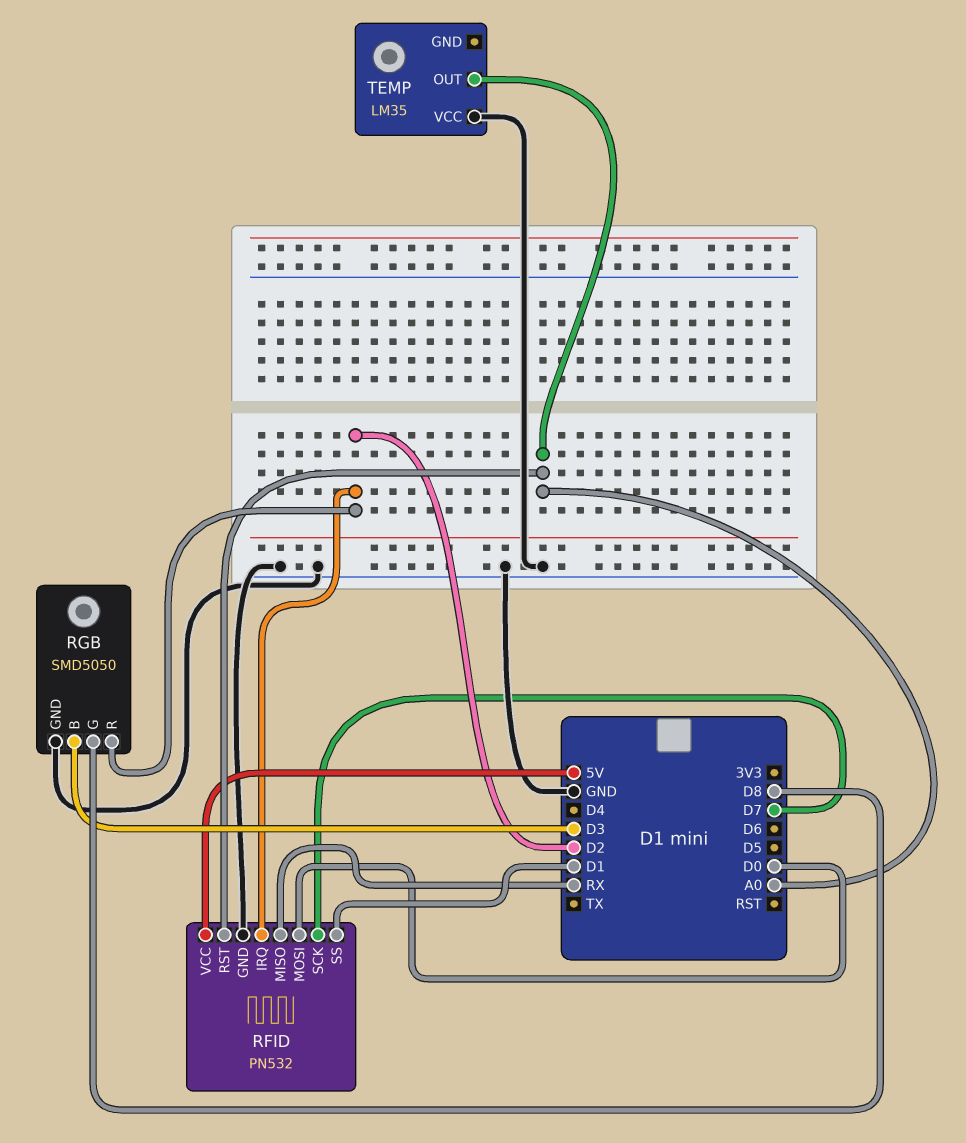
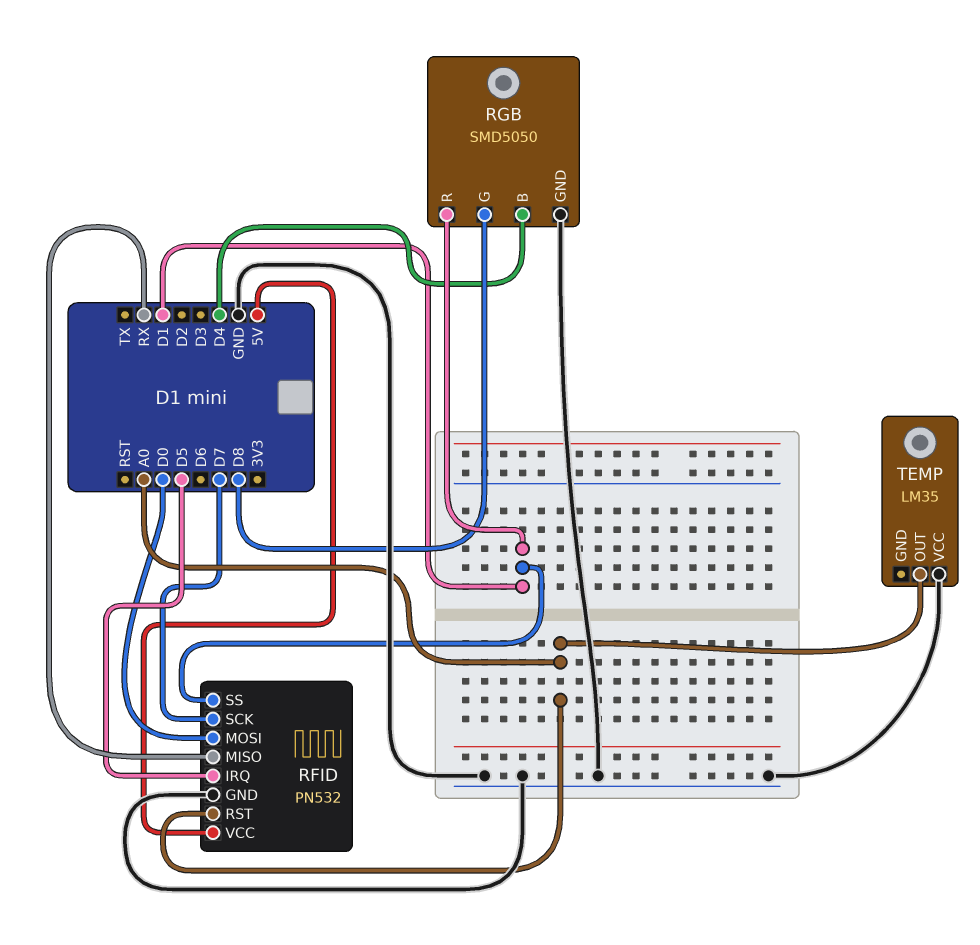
RFID pin IRQ: D2 -> D5
RGB pin B: D3 -> D4
RGB pin R: D2 -> D1

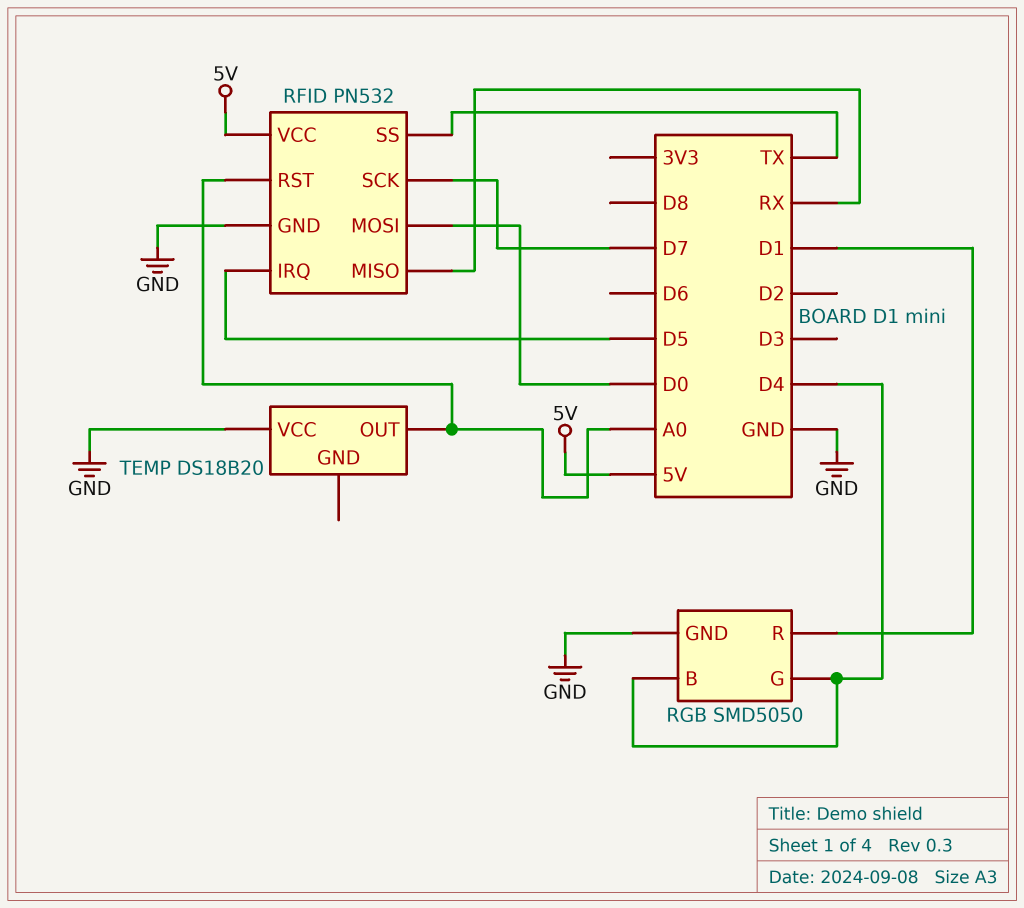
RFID pin SS: D1 -> TX
RGB pin G: D8 -> D4
TEMP: LM35 -> DS18B20

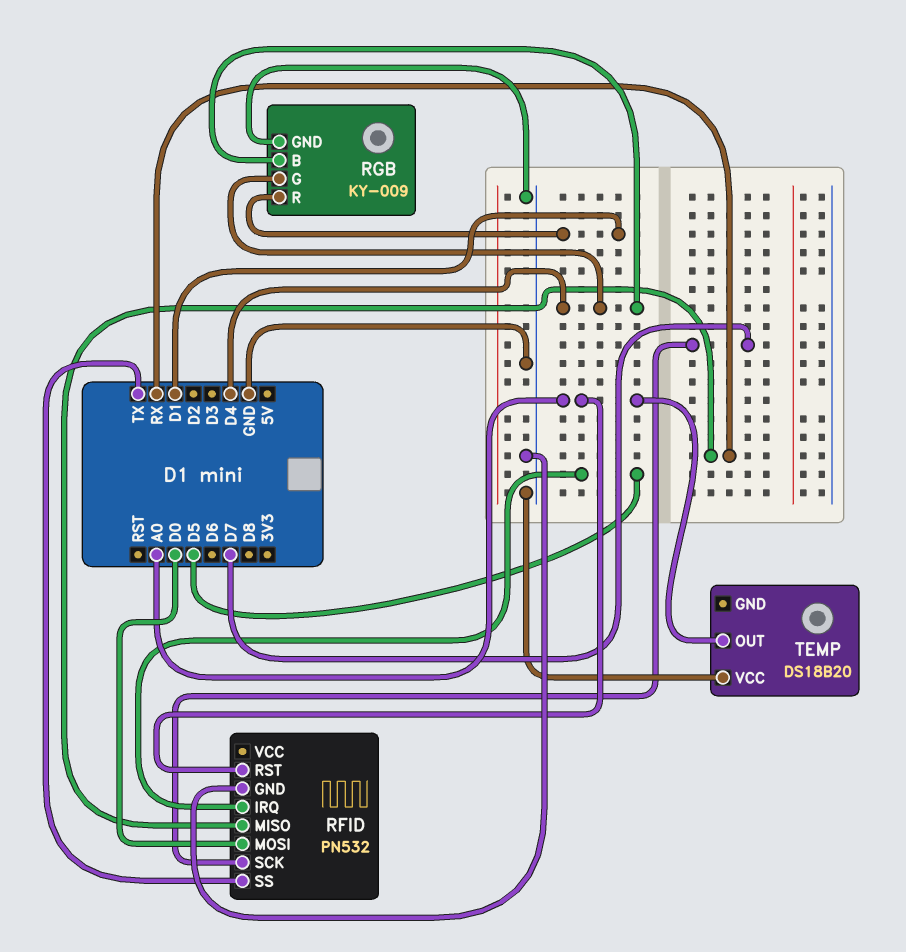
RFID pin VCC: 5V -> none
RGB: SMD5050 -> KY-009

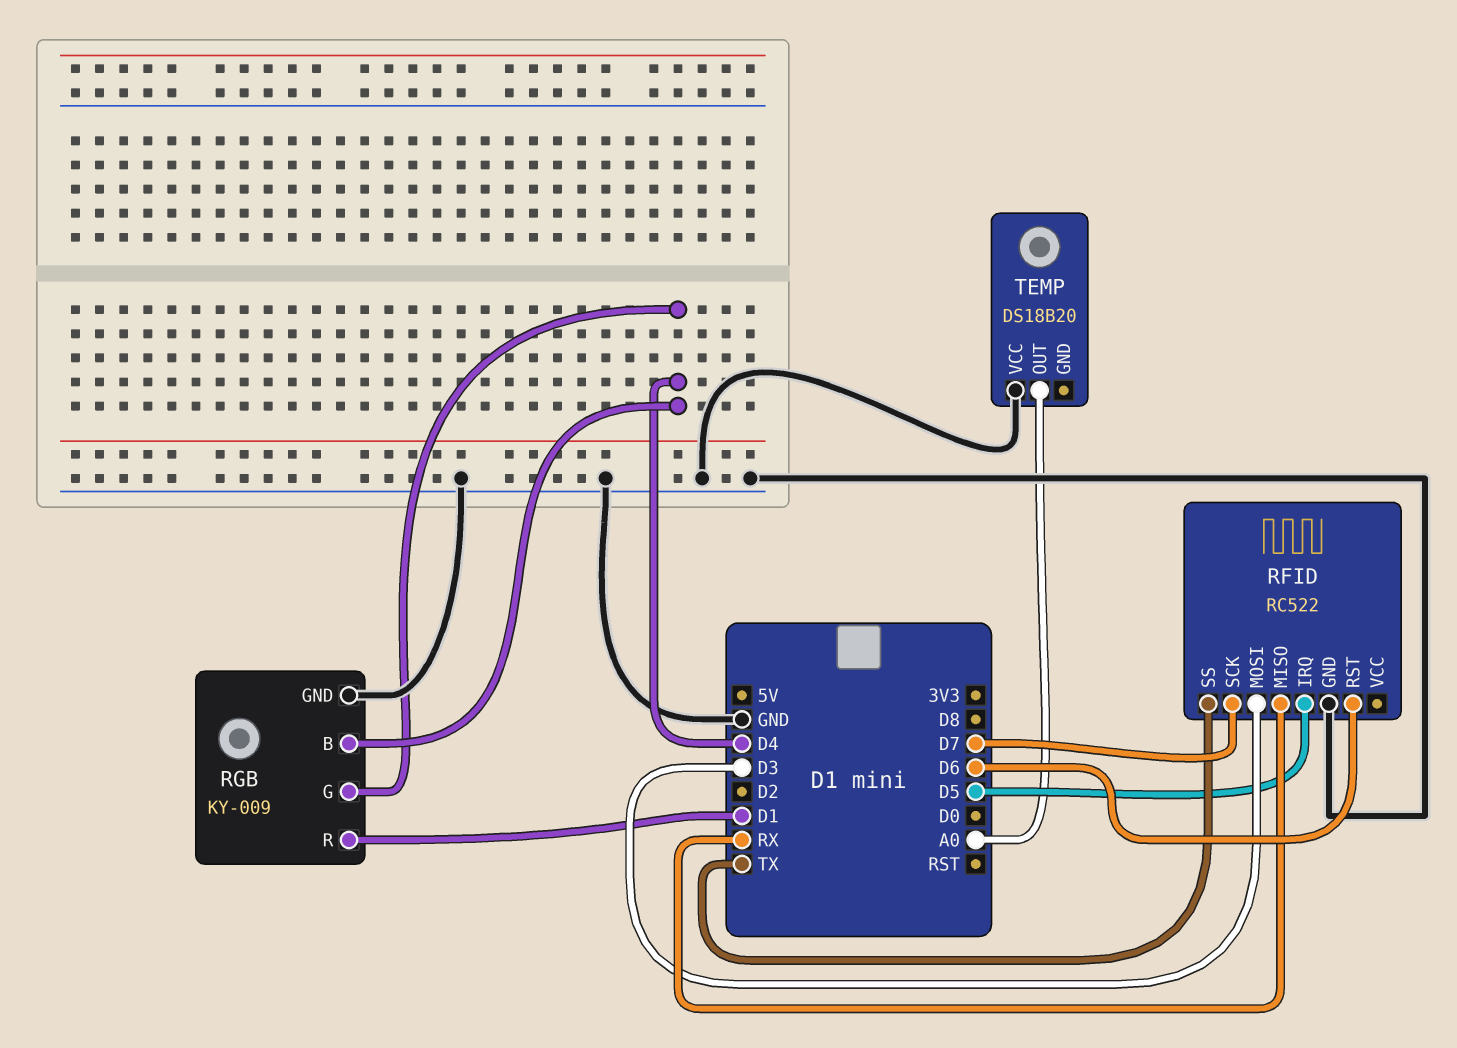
RFID: PN532 -> RC522
RFID pin MOSI: D0 -> D3
RFID pin RST: A0 -> D6

